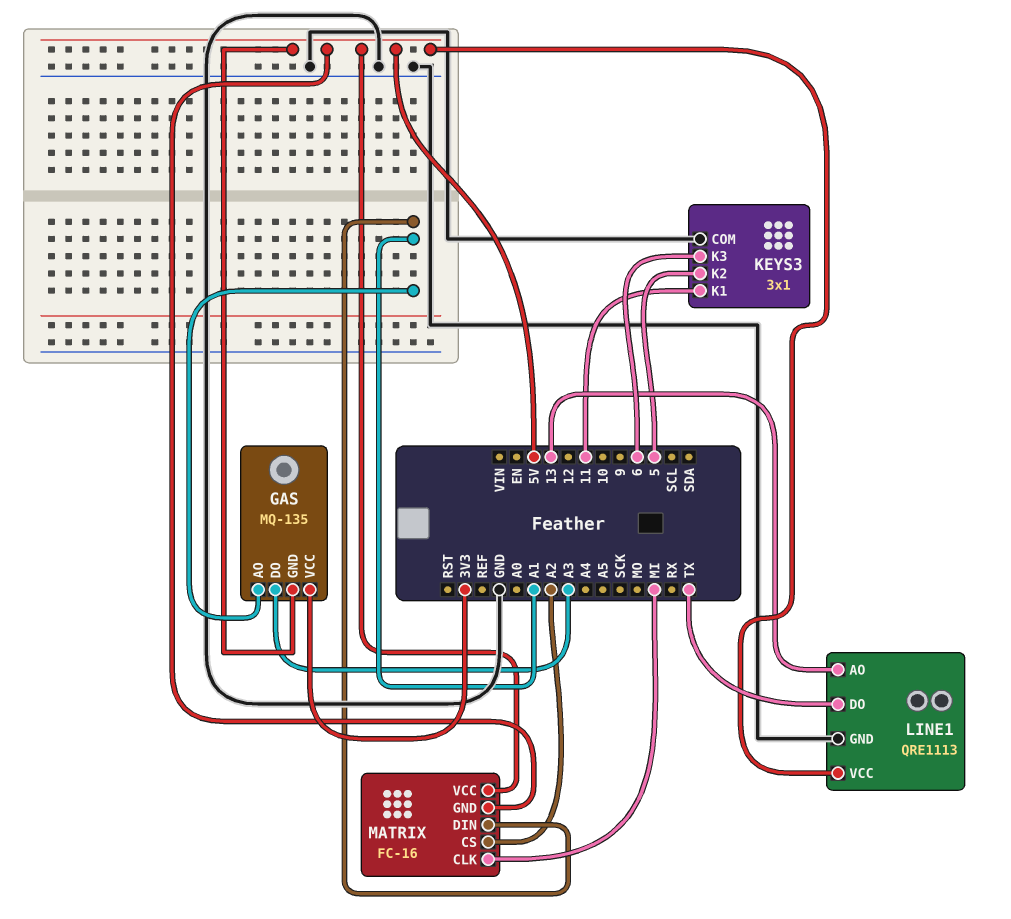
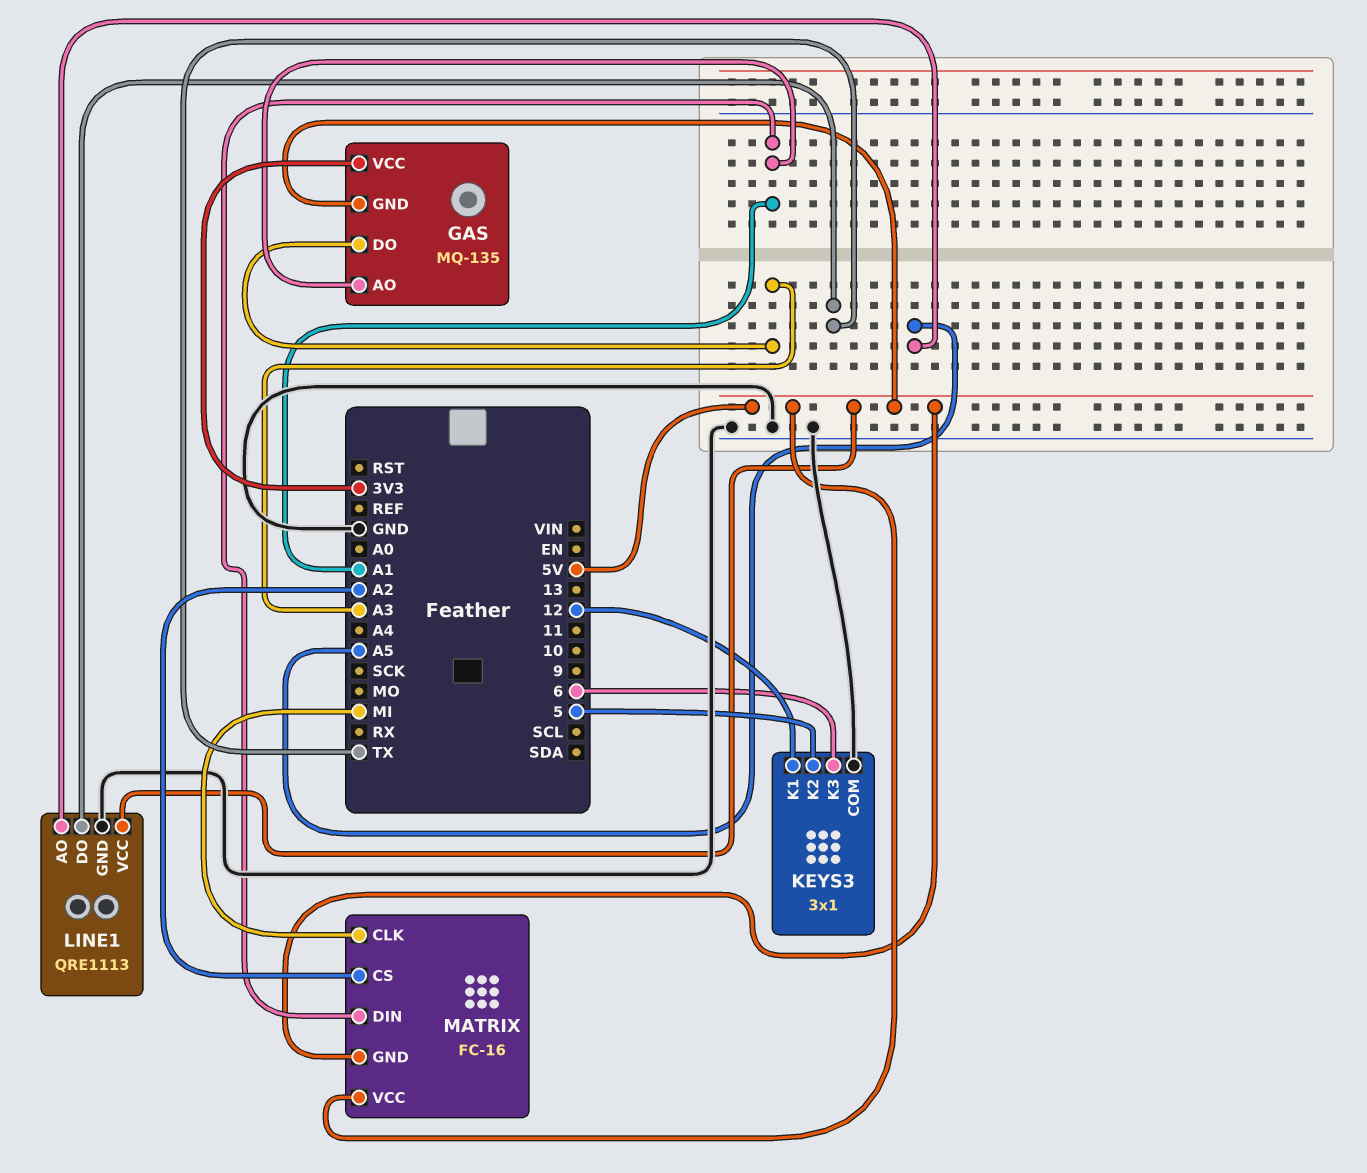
KEYS3 pin K1: 11 -> 12
LINE1 pin AO: 13 -> A5

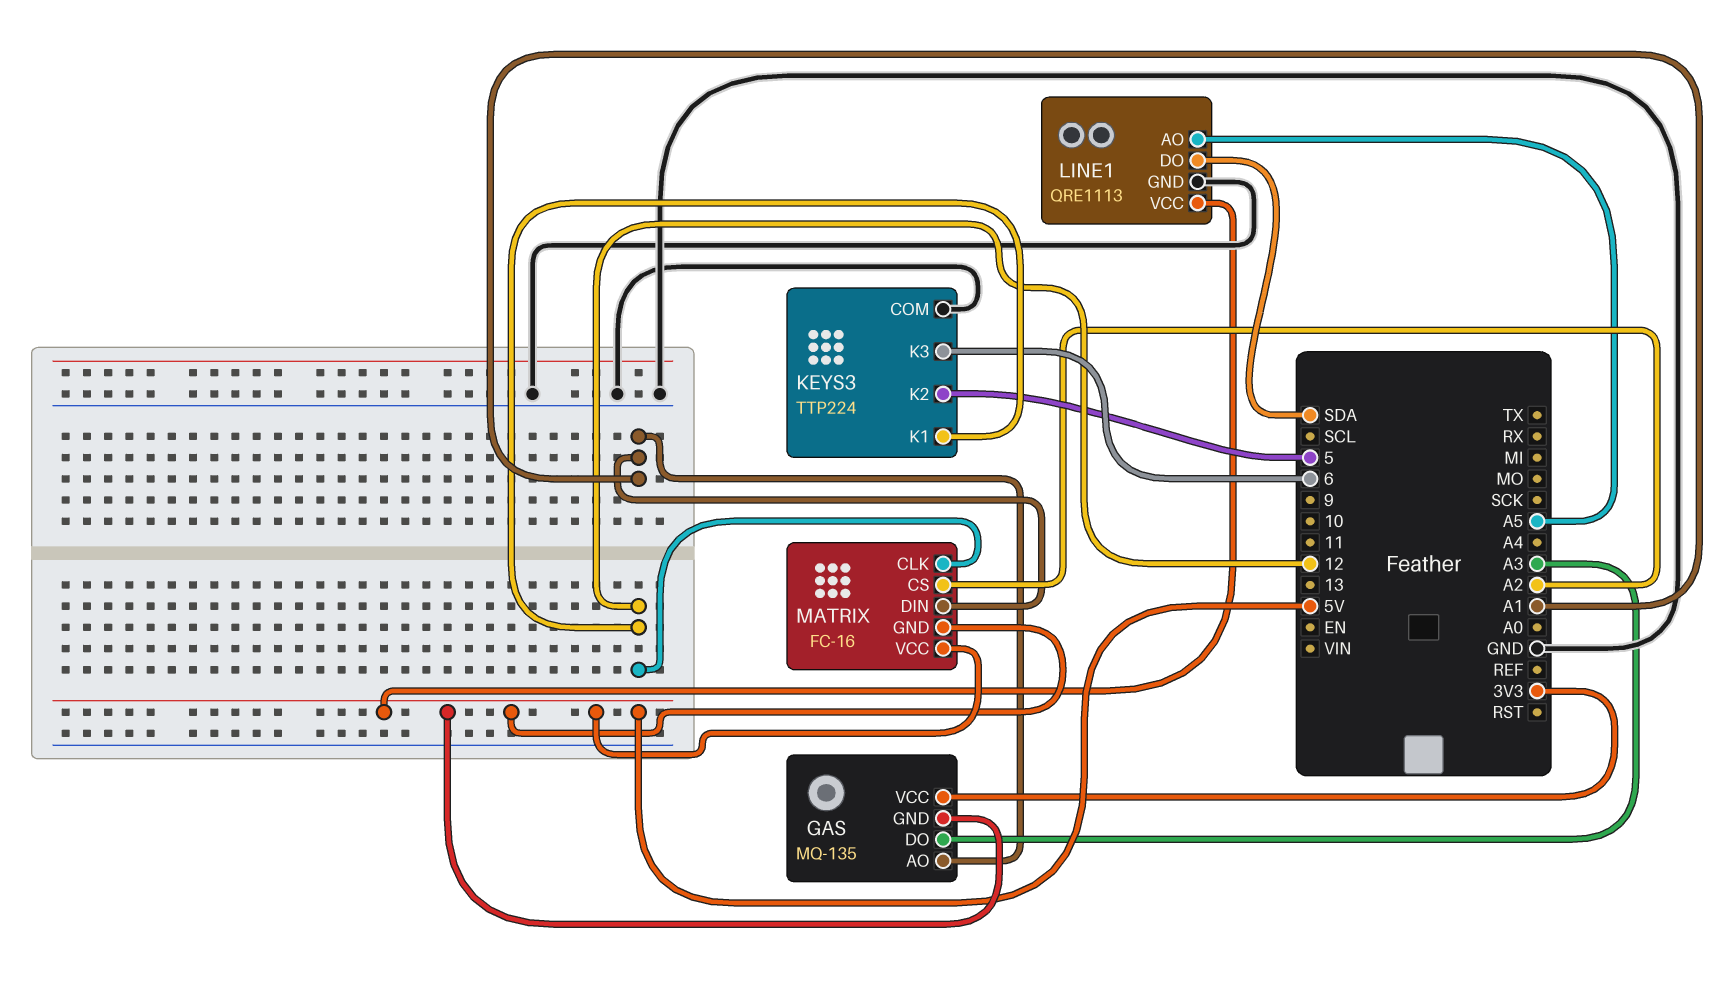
KEYS3: 3x1 -> TTP224
LINE1 pin DO: TX -> SDA
MATRIX pin CLK: MI -> 12

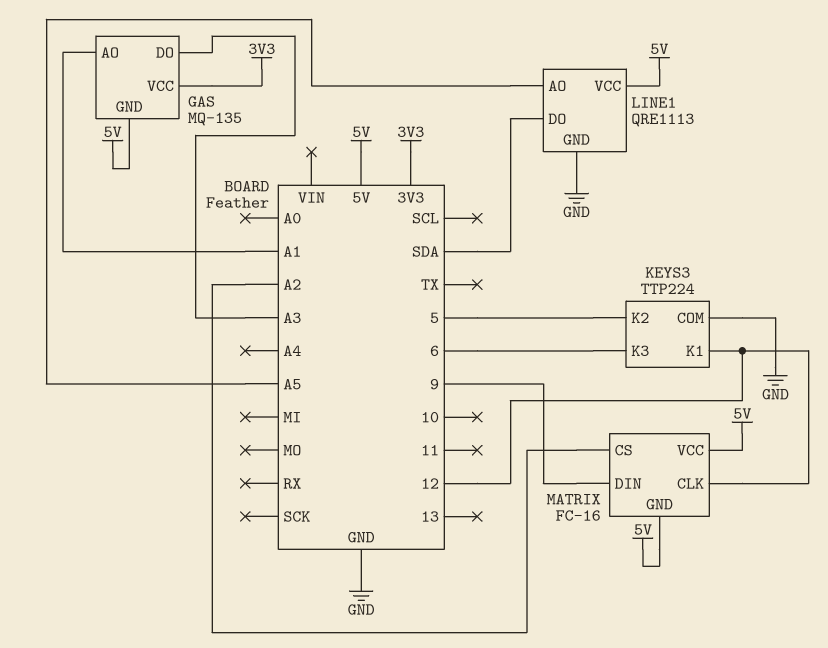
MATRIX pin DIN: A1 -> 9

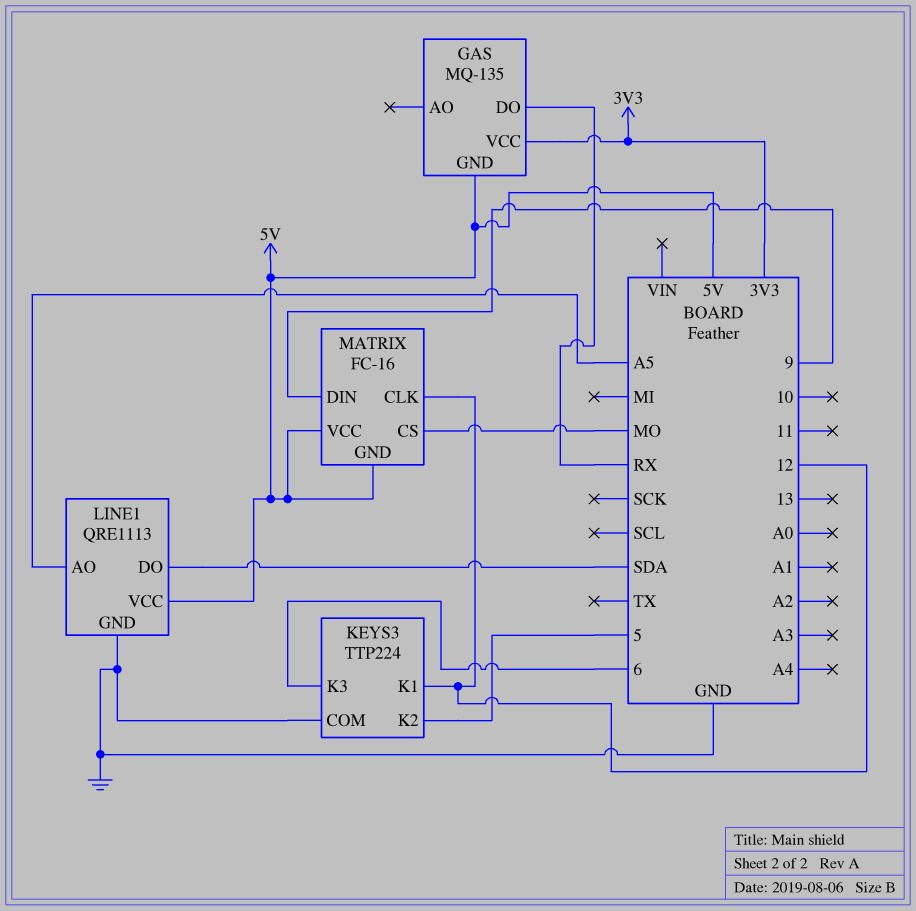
GAS pin AO: A1 -> none
GAS pin DO: A3 -> RX
MATRIX pin CS: A2 -> MO

